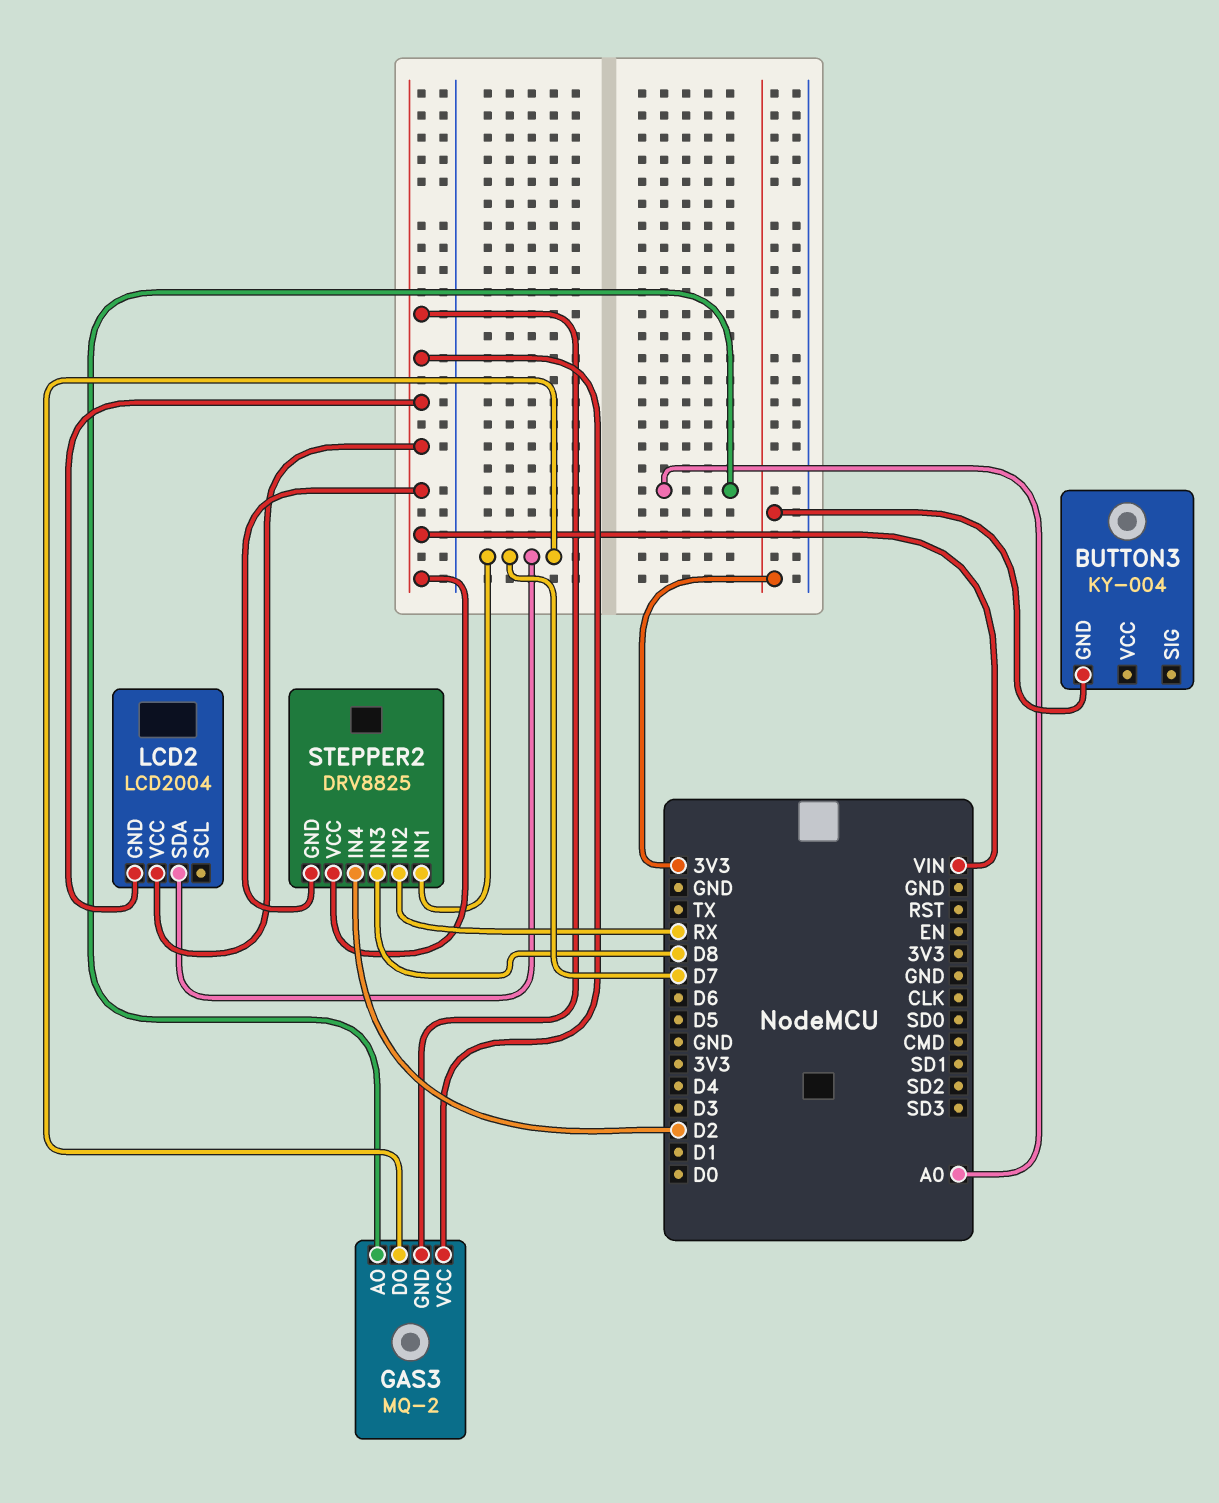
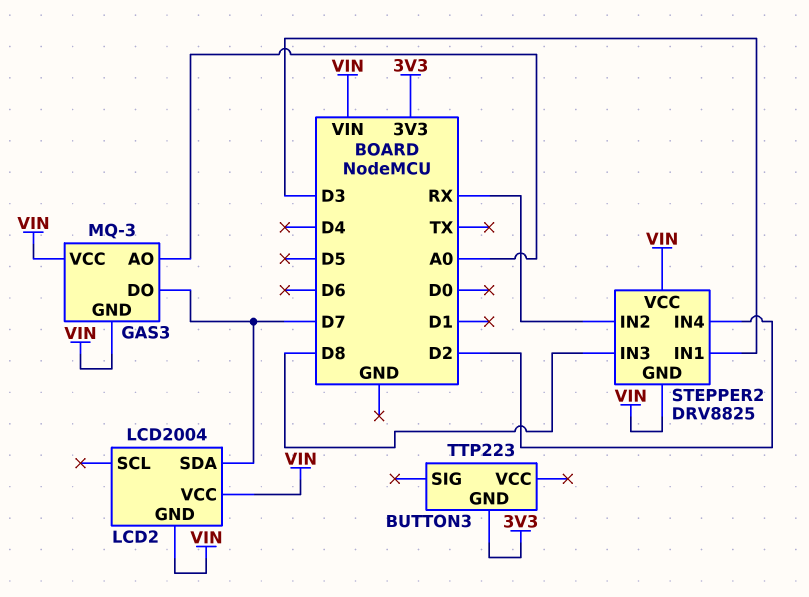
BUTTON3: KY-004 -> TTP223
GAS3: MQ-2 -> MQ-3
STEPPER2 pin IN1: D7 -> D3

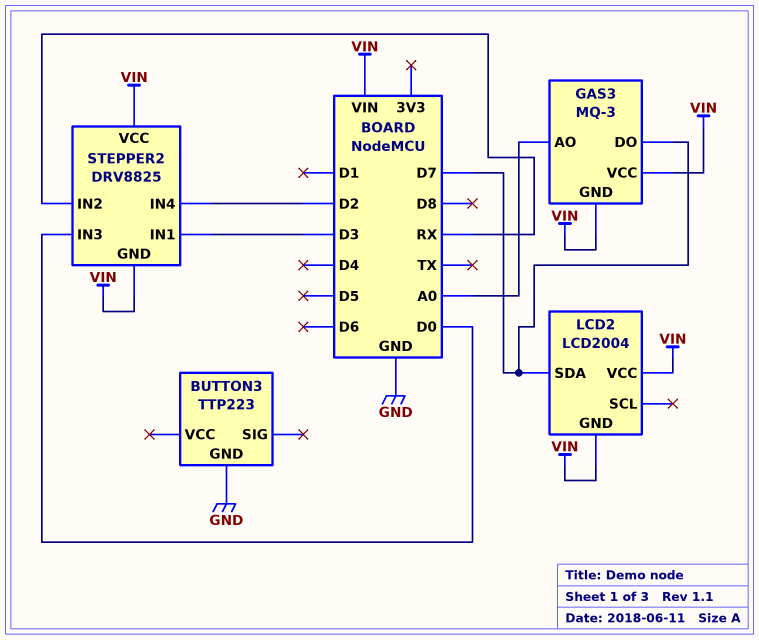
BUTTON3 pin GND: 3V3 -> GND
STEPPER2 pin IN3: D8 -> D0

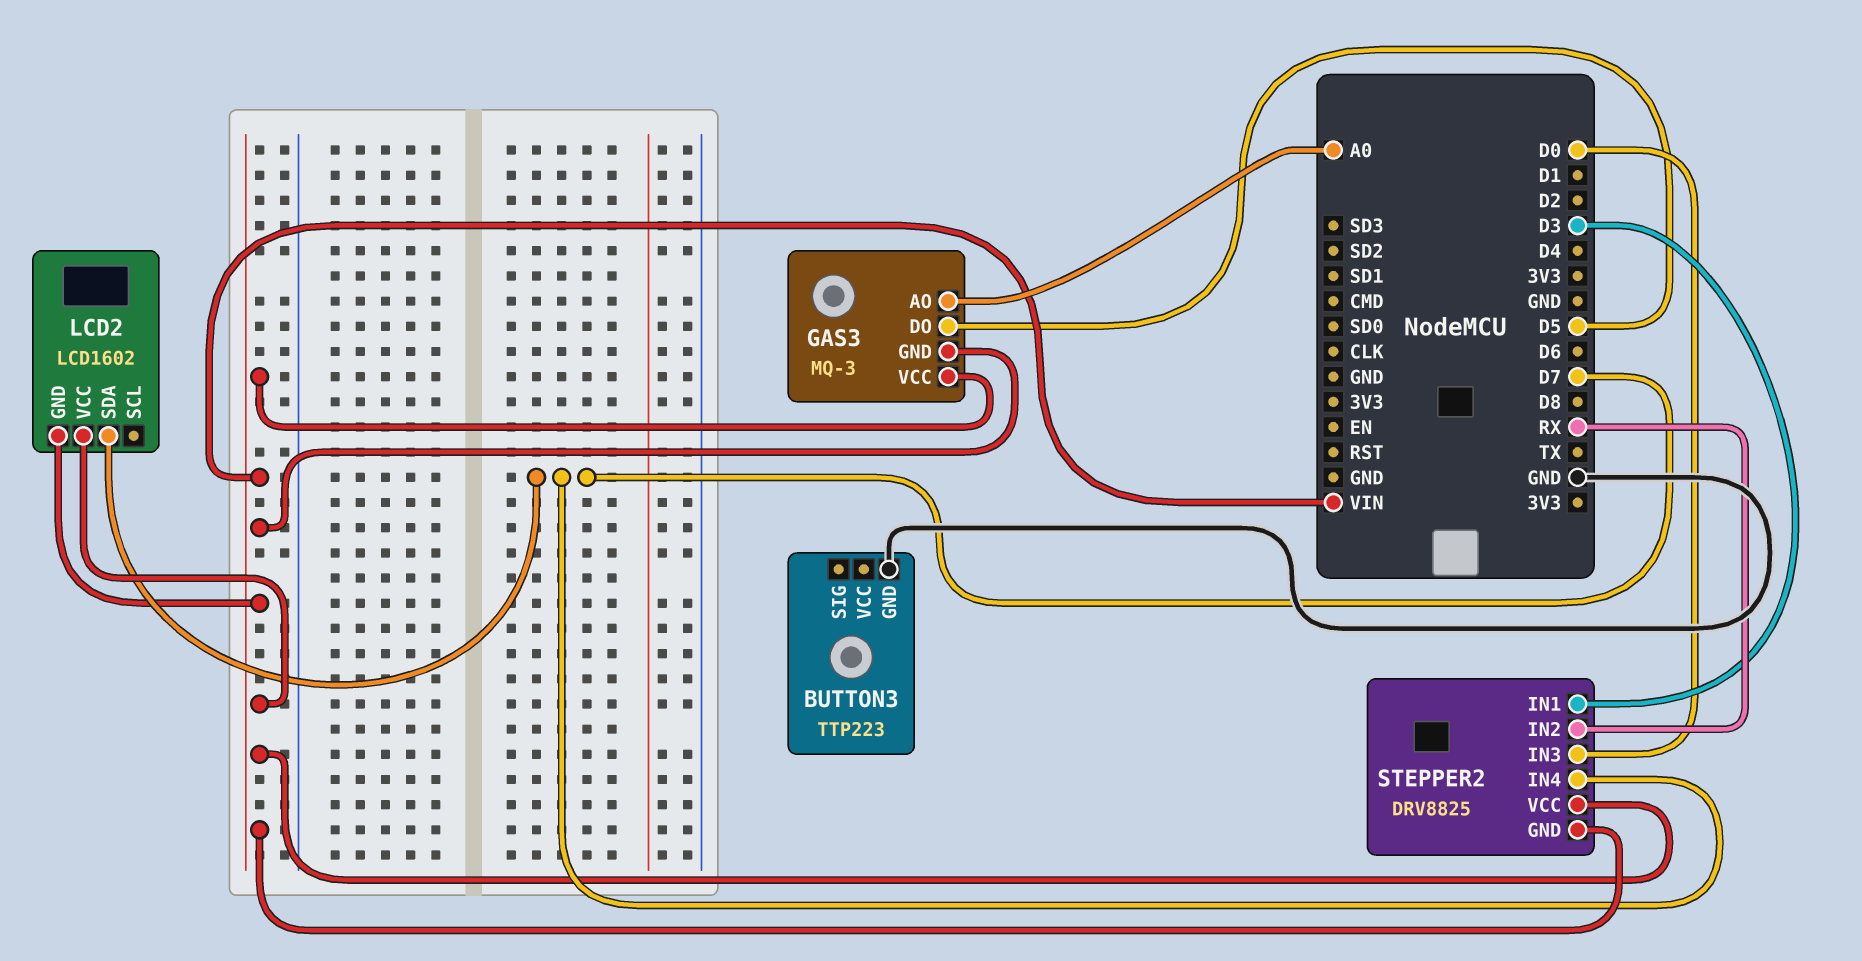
GAS3 pin DO: D7 -> D5
LCD2: LCD2004 -> LCD1602
STEPPER2 pin IN4: D2 -> D7

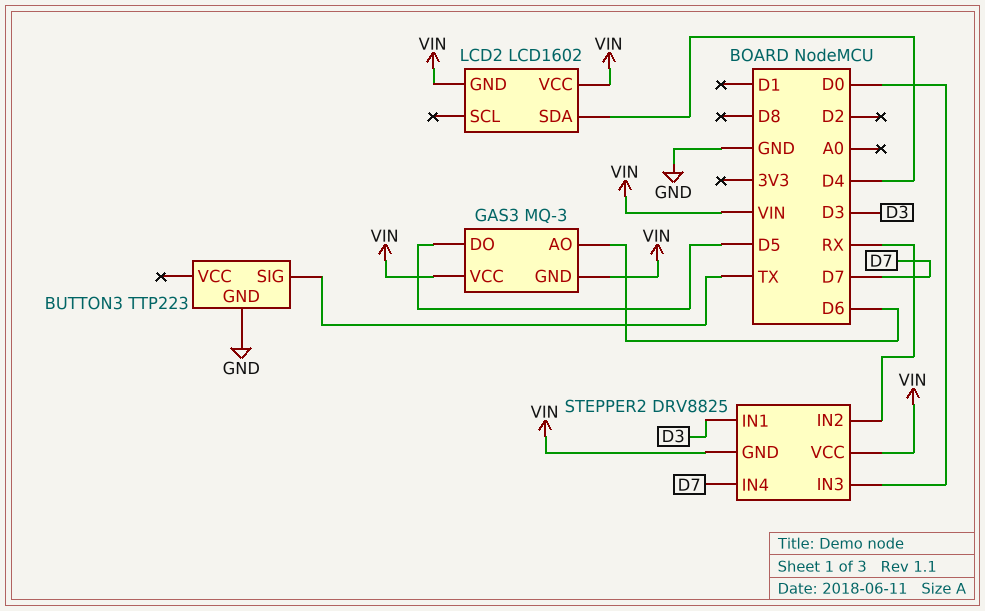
BUTTON3 pin SIG: none -> TX
GAS3 pin AO: A0 -> D6
LCD2 pin SDA: D7 -> D4

